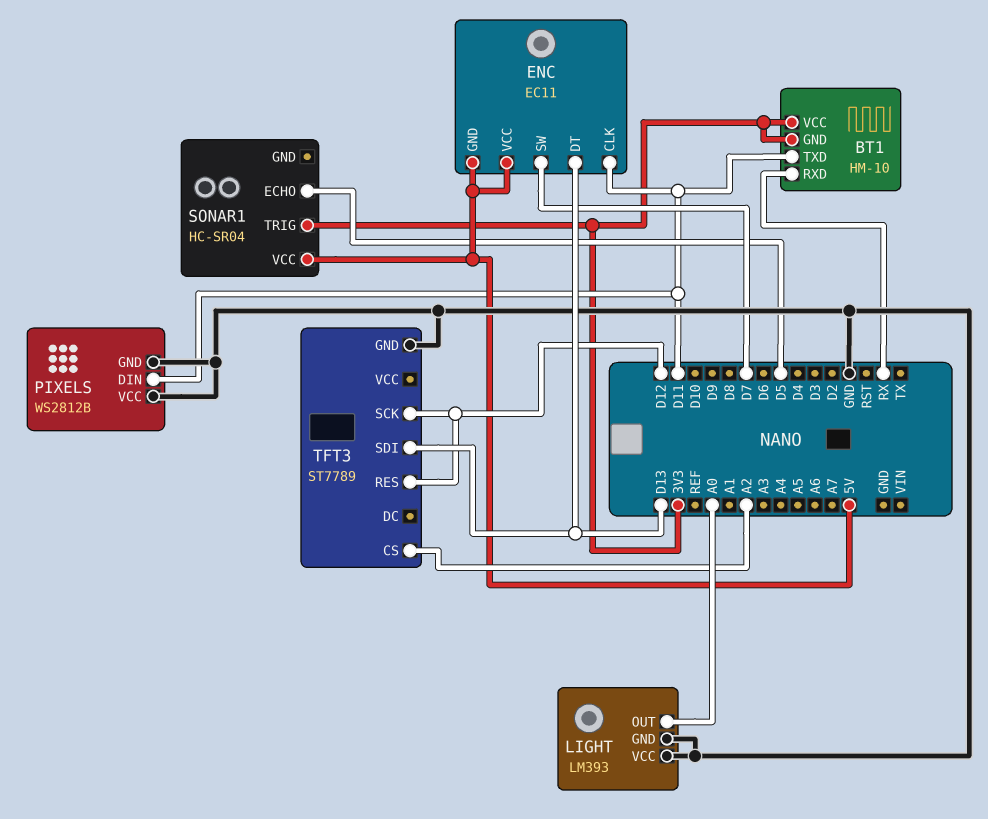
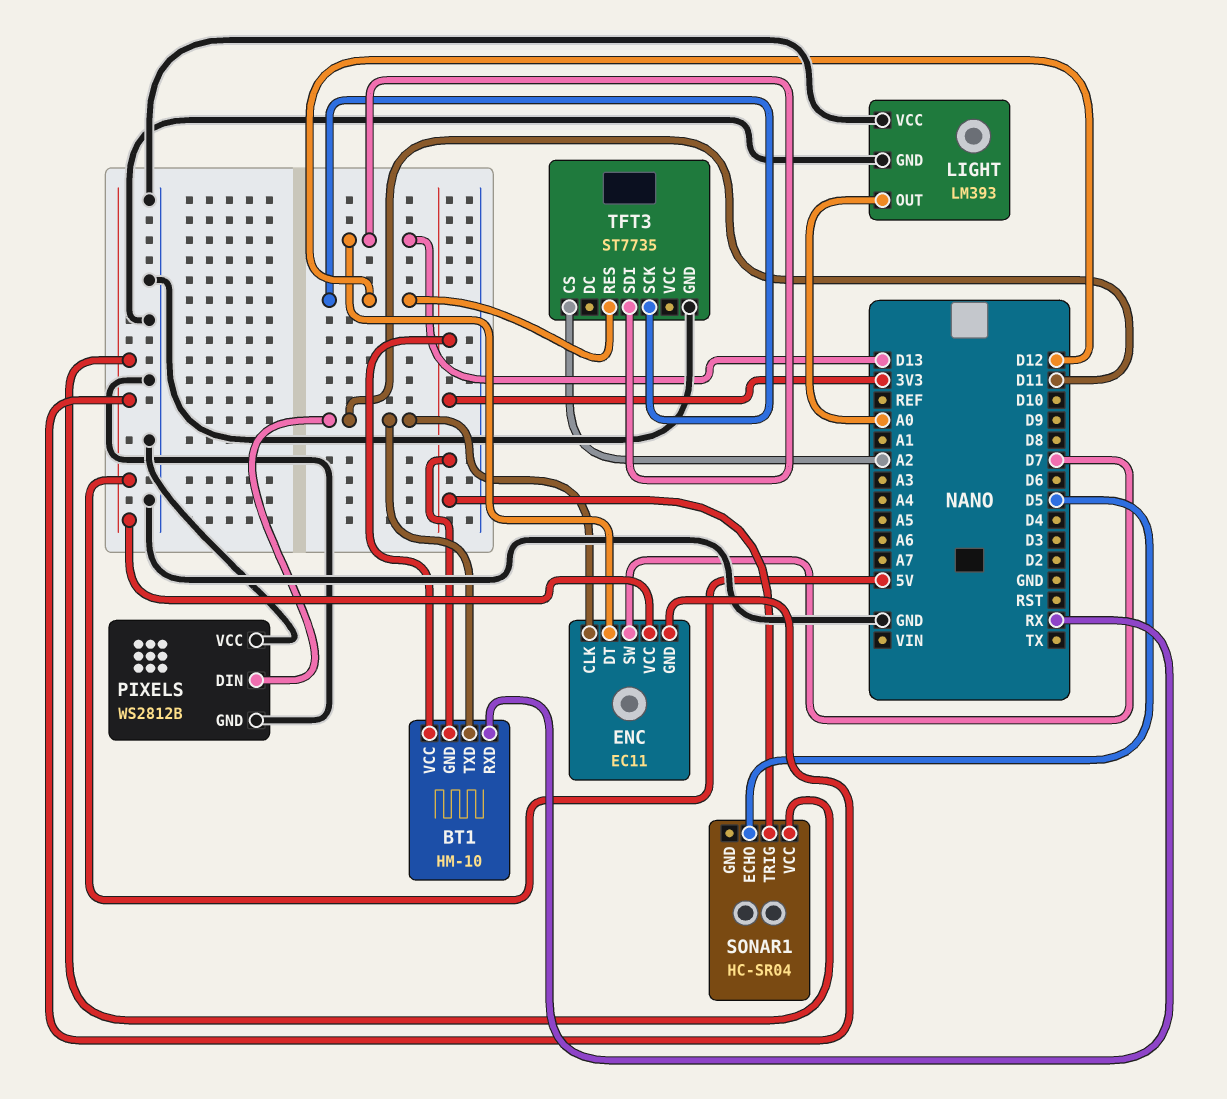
TFT3: ST7789 -> ST7735

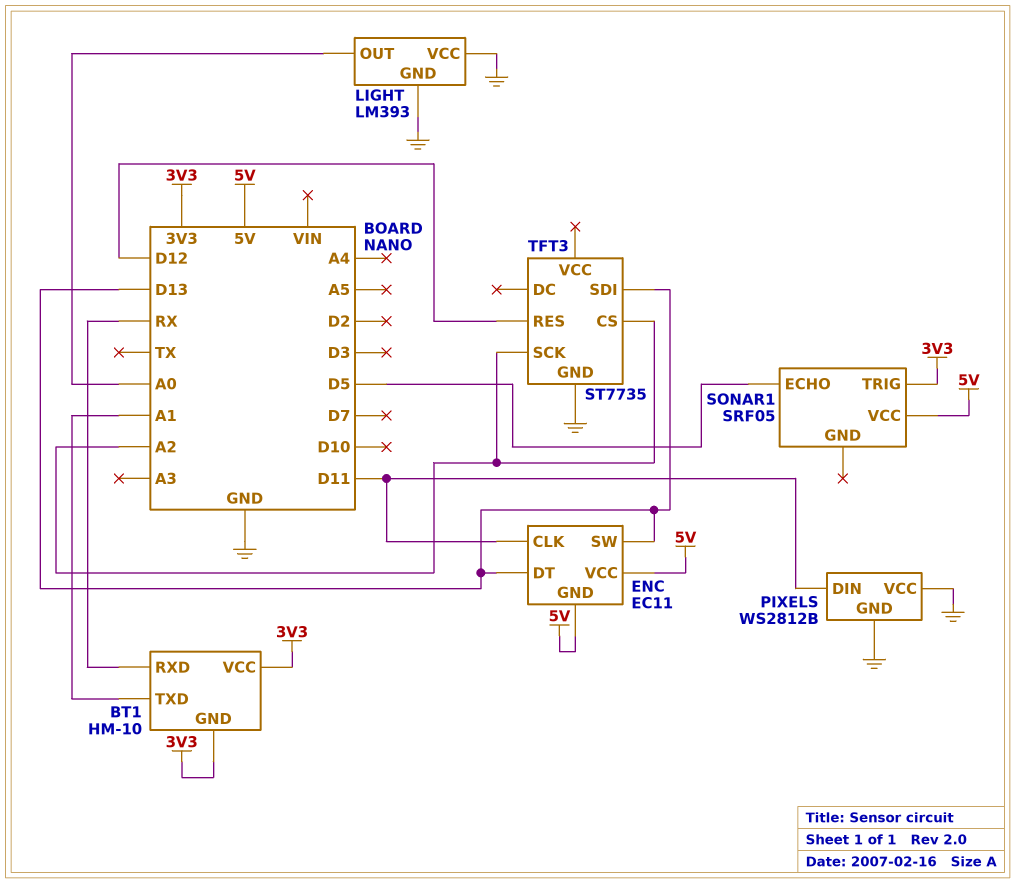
BT1 pin TXD: D11 -> A1
ENC pin SW: D7 -> D13
SONAR1: HC-SR04 -> SRF05
TFT3 pin SCK: D12 -> A2

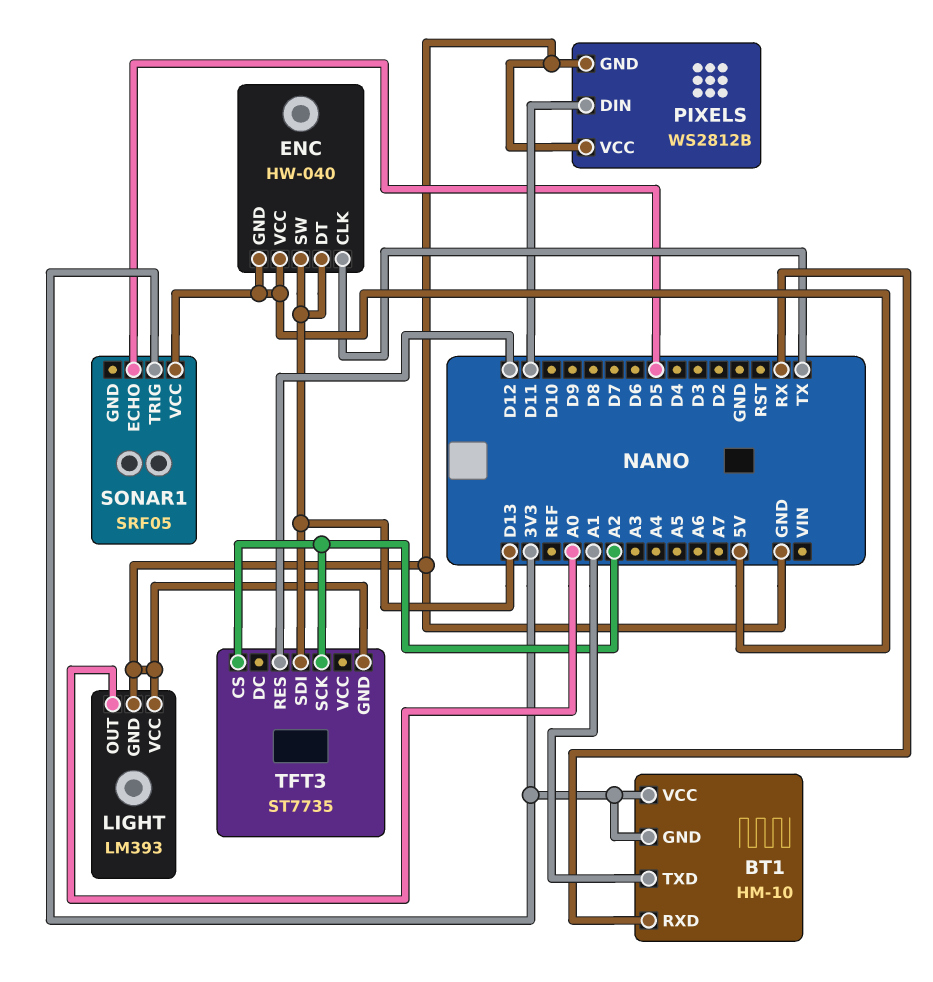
ENC: EC11 -> HW-040
ENC pin CLK: D11 -> TX

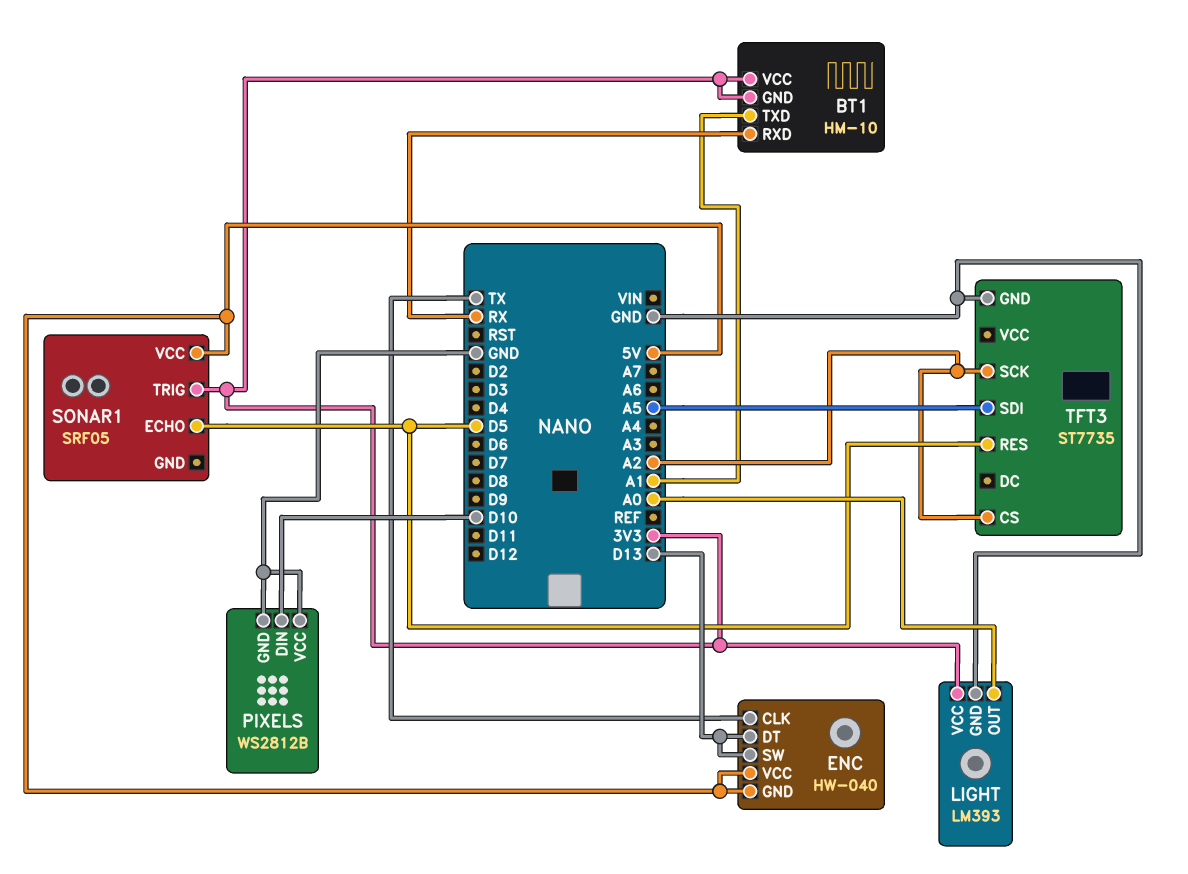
LIGHT pin VCC: GND -> 3V3
PIXELS pin DIN: D11 -> D10
TFT3 pin RES: D12 -> D5
TFT3 pin SDI: D13 -> A5

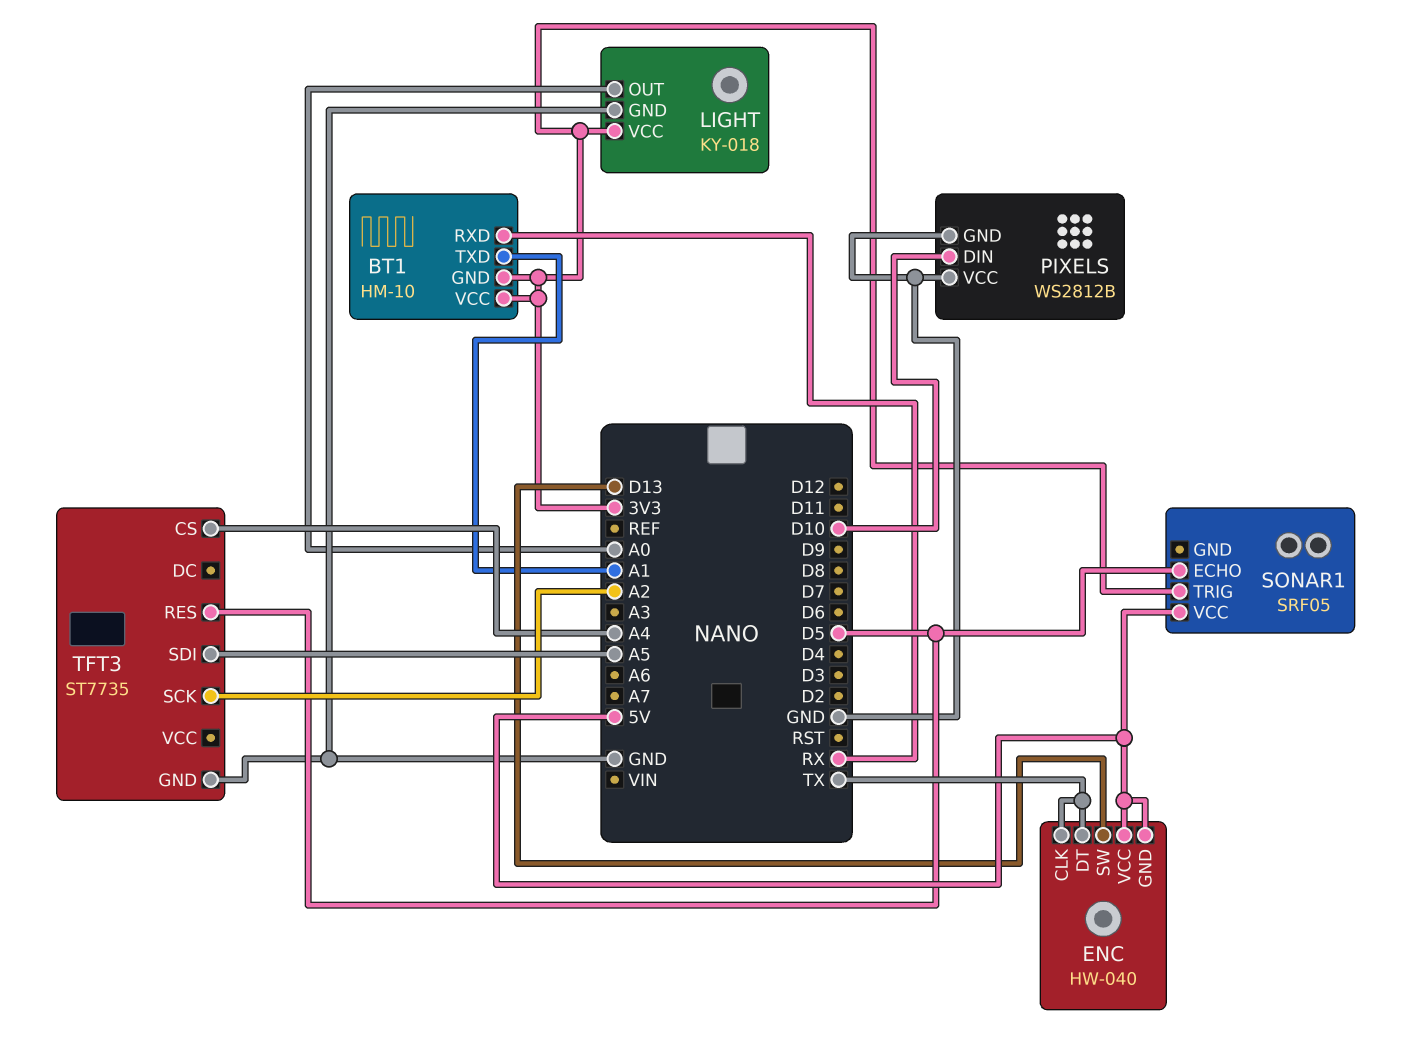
ENC pin DT: D13 -> TX
LIGHT: LM393 -> KY-018
TFT3 pin CS: A2 -> A4

